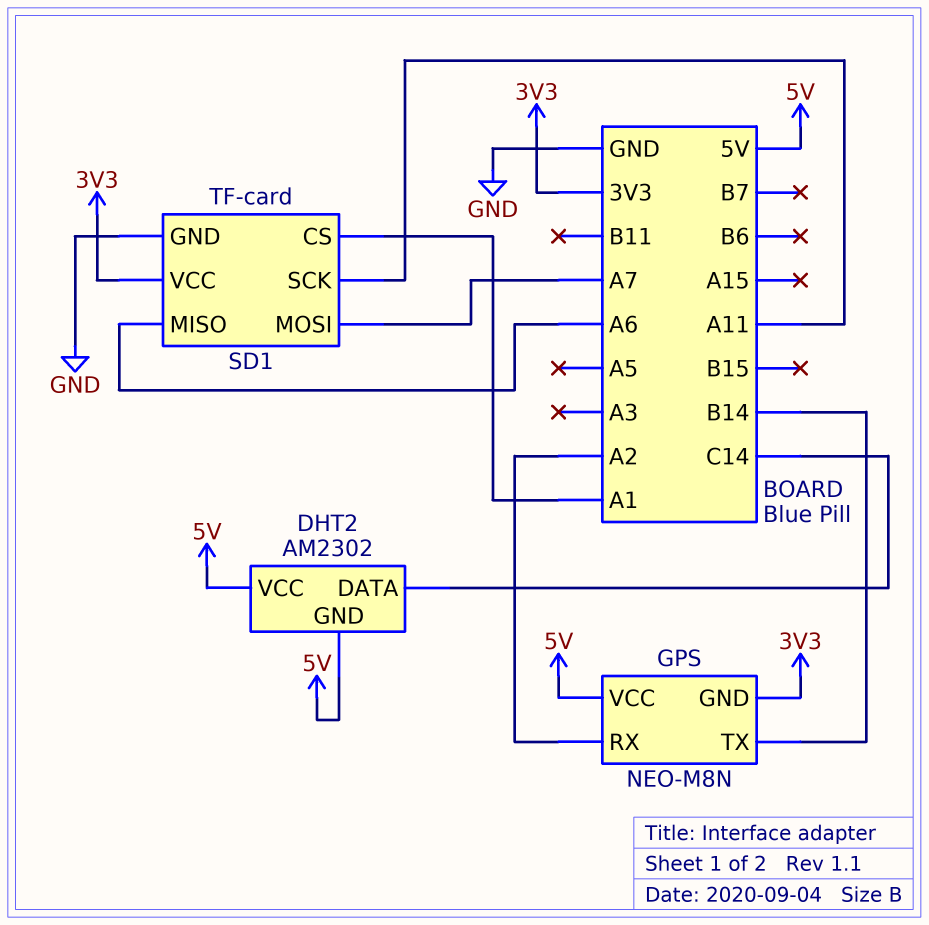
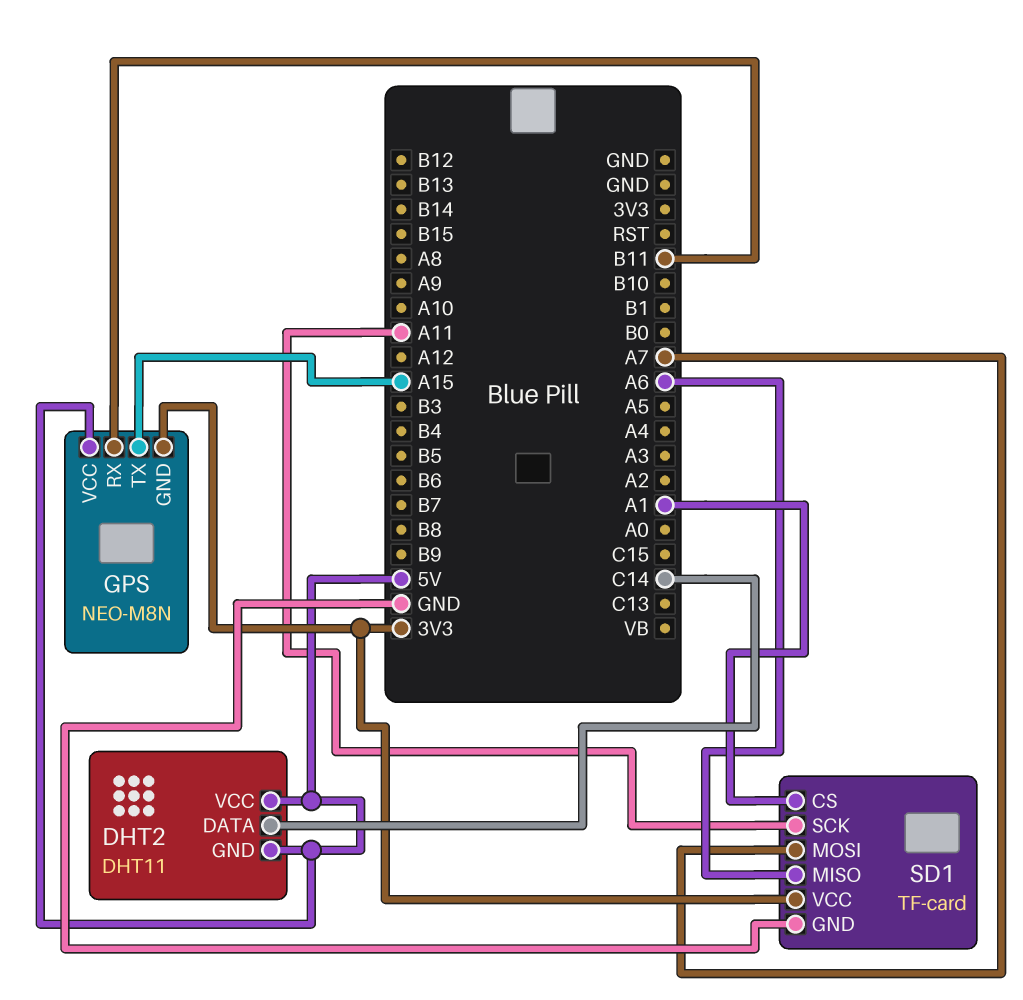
DHT2: AM2302 -> DHT11
GPS pin RX: A2 -> B11
GPS pin TX: B14 -> A15

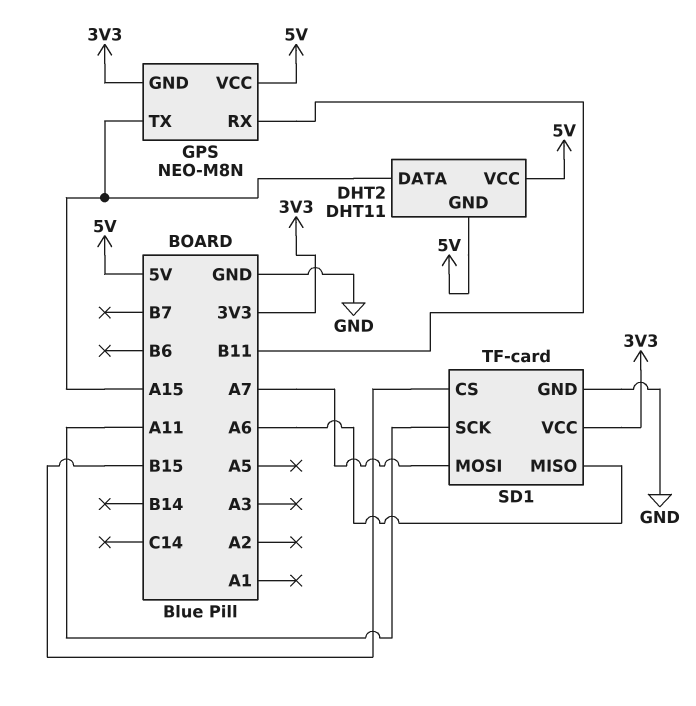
DHT2 pin DATA: C14 -> A15
SD1 pin CS: A1 -> B15

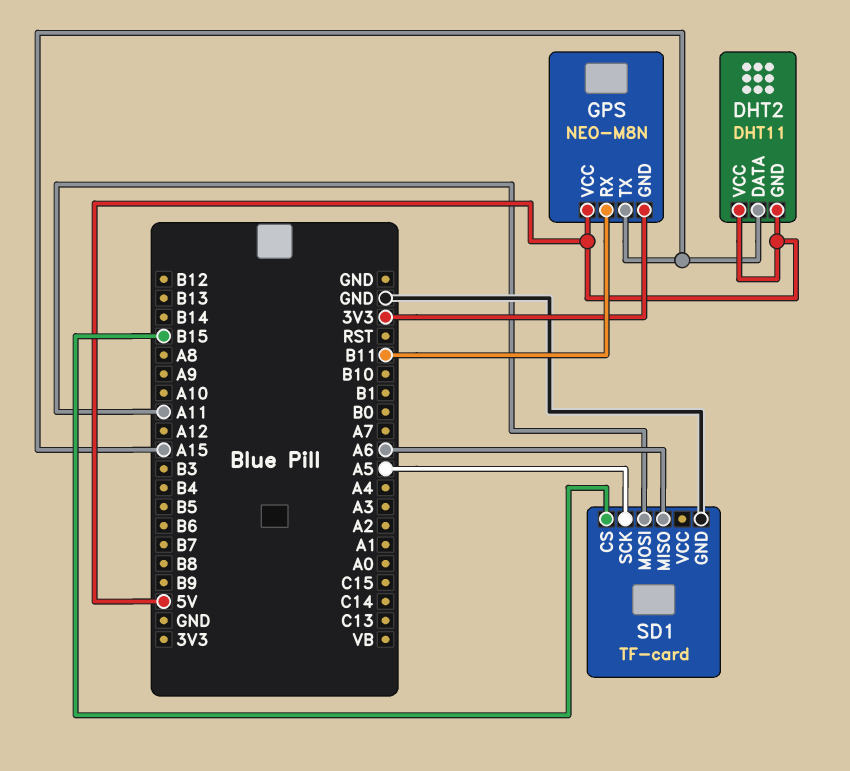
SD1 pin MOSI: A7 -> A11
SD1 pin SCK: A11 -> A5
SD1 pin VCC: 3V3 -> none

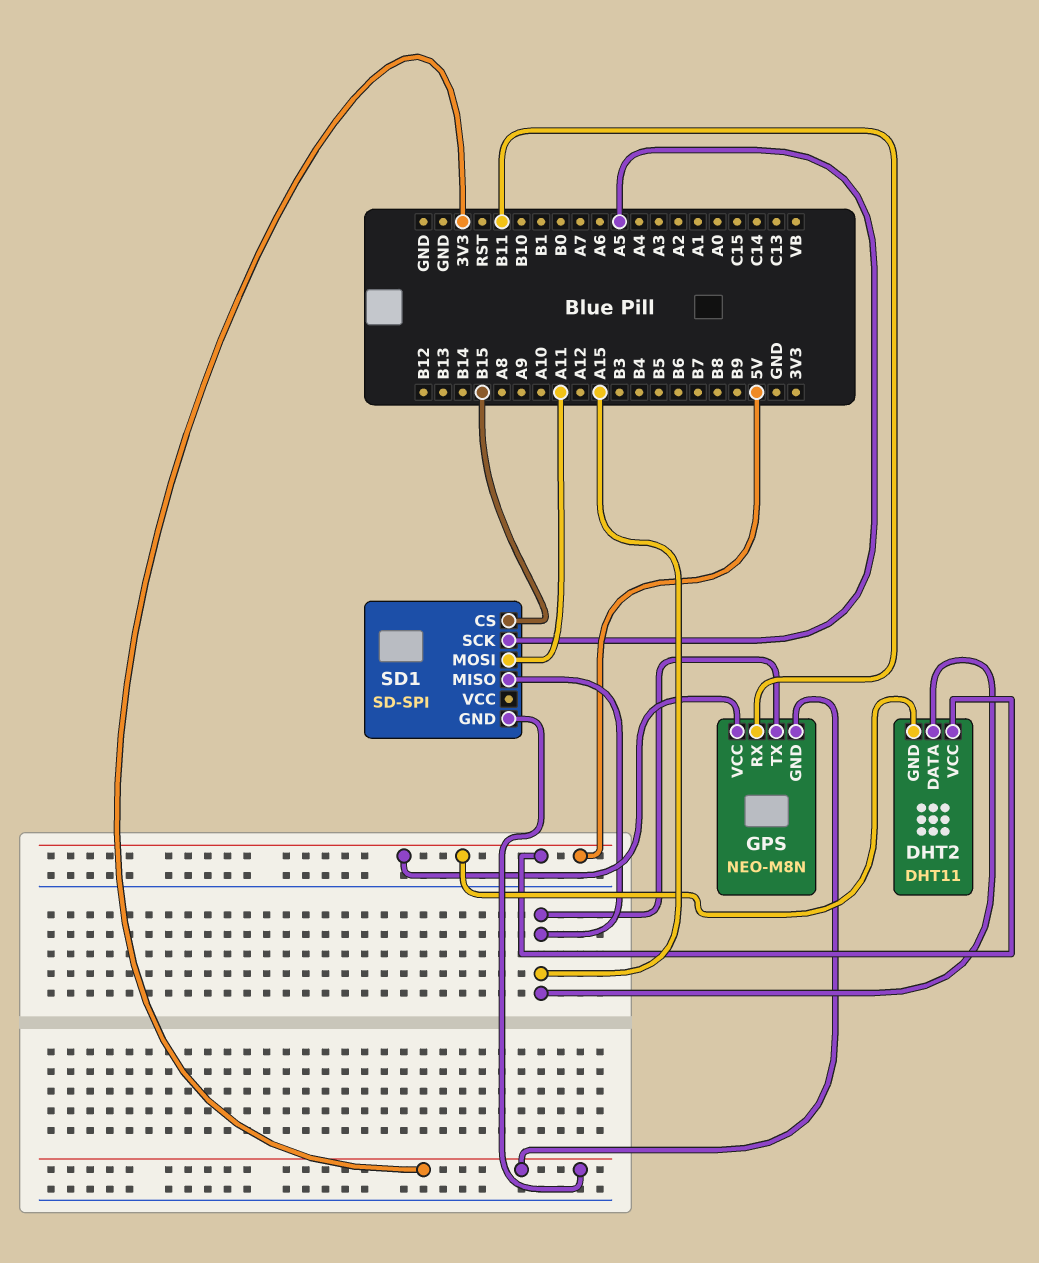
SD1: TF-card -> SD-SPI
SD1 pin GND: GND -> 3V3
SD1 pin MISO: A6 -> A15

